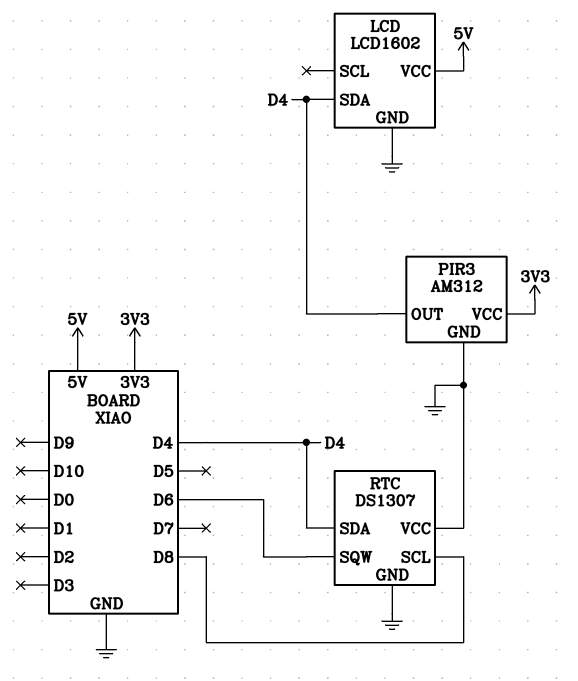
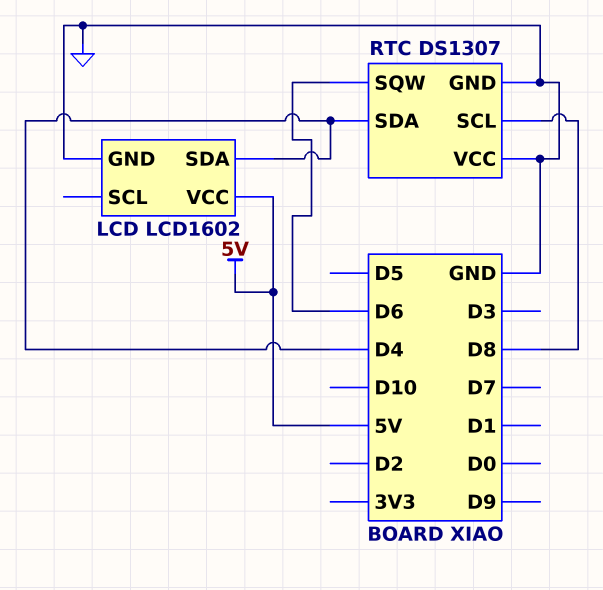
PIR3: AM312 -> none
PIR3 pin GND: GND -> none
PIR3 pin OUT: D4 -> none
PIR3 pin VCC: 3V3 -> none

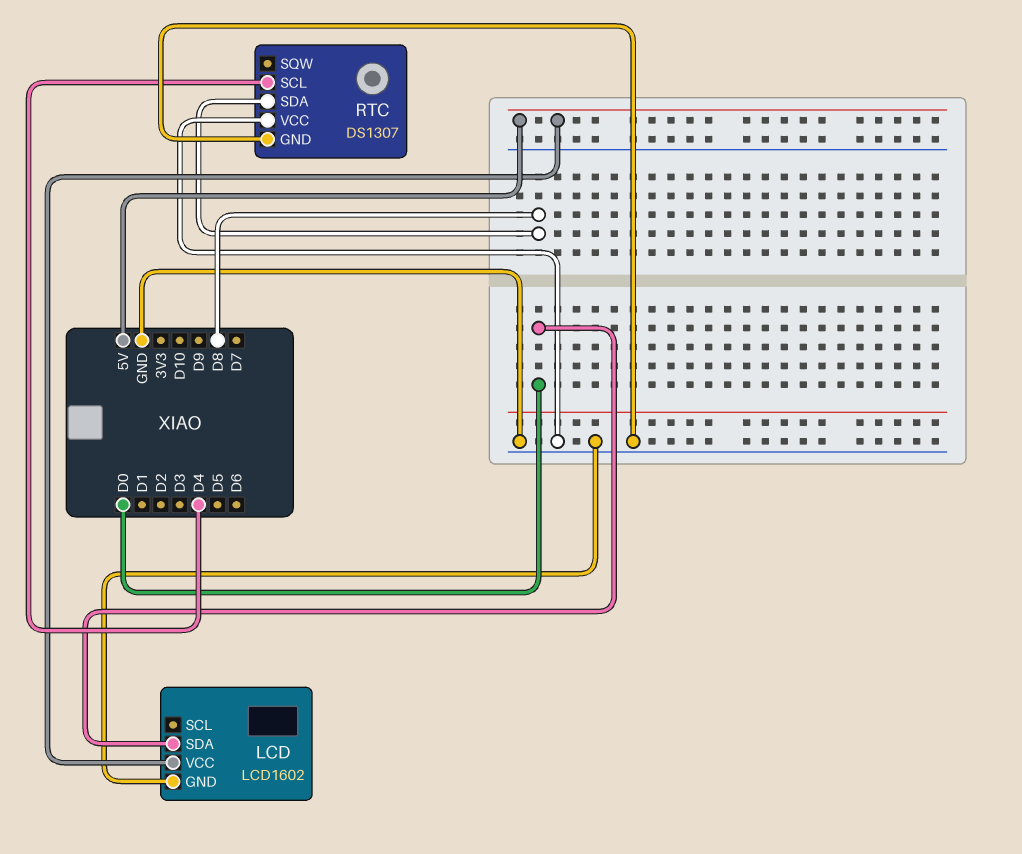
LCD pin SDA: D4 -> D0
RTC pin SCL: D8 -> D4
RTC pin SDA: D4 -> D8
RTC pin SQW: D6 -> none

